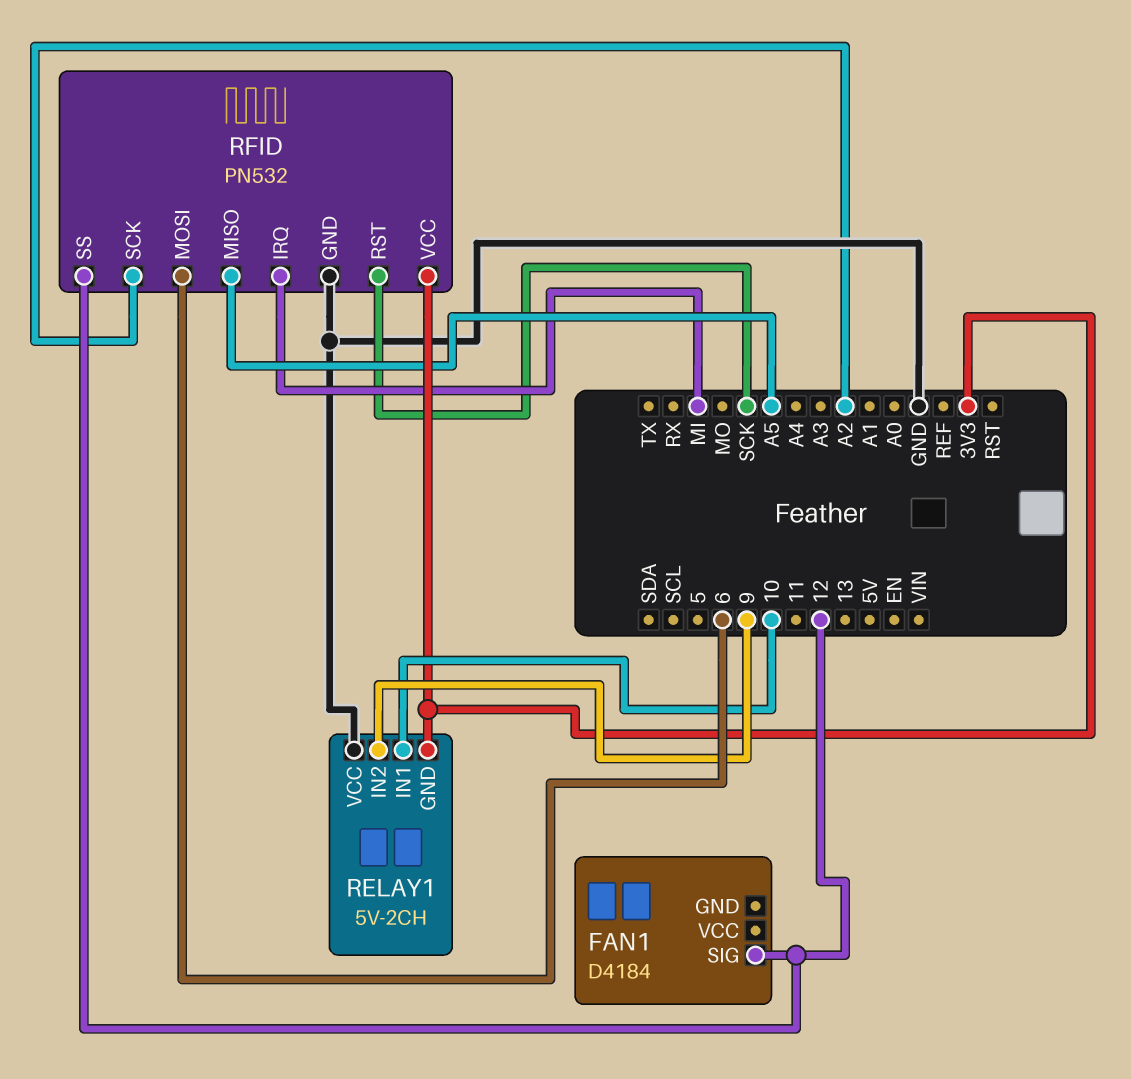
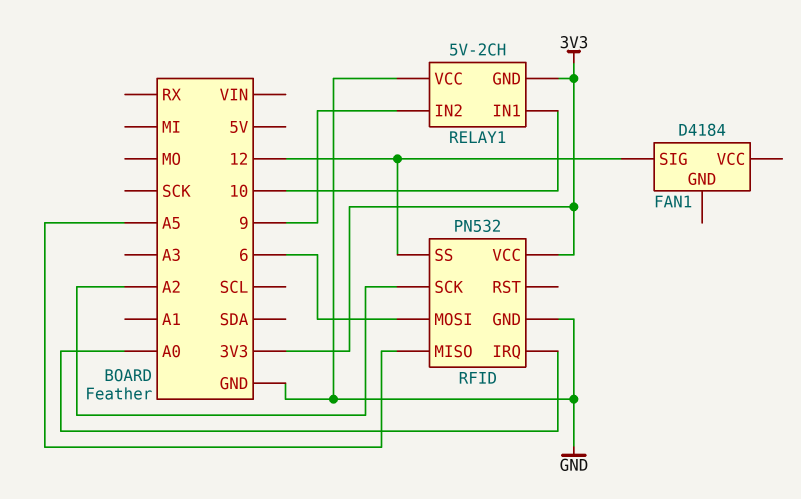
RFID pin IRQ: MI -> A0
RFID pin RST: SCK -> none

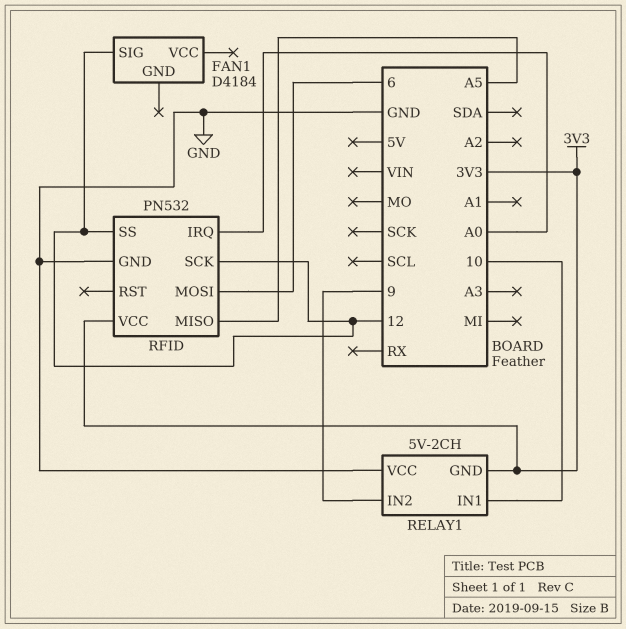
RFID pin SCK: A2 -> 12

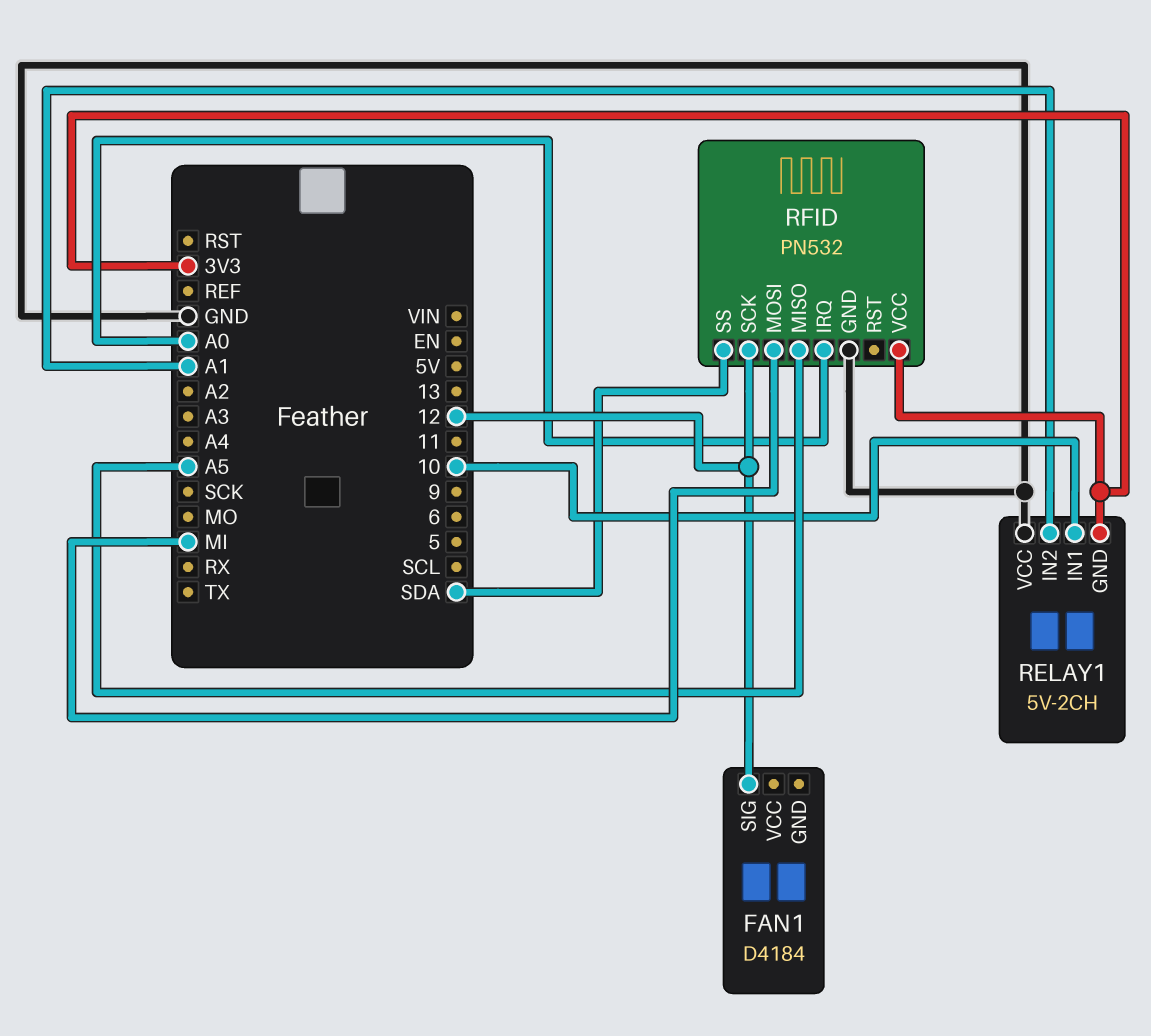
RELAY1 pin IN2: 9 -> A1
RFID pin MOSI: 6 -> MI
RFID pin SS: 12 -> SDA

